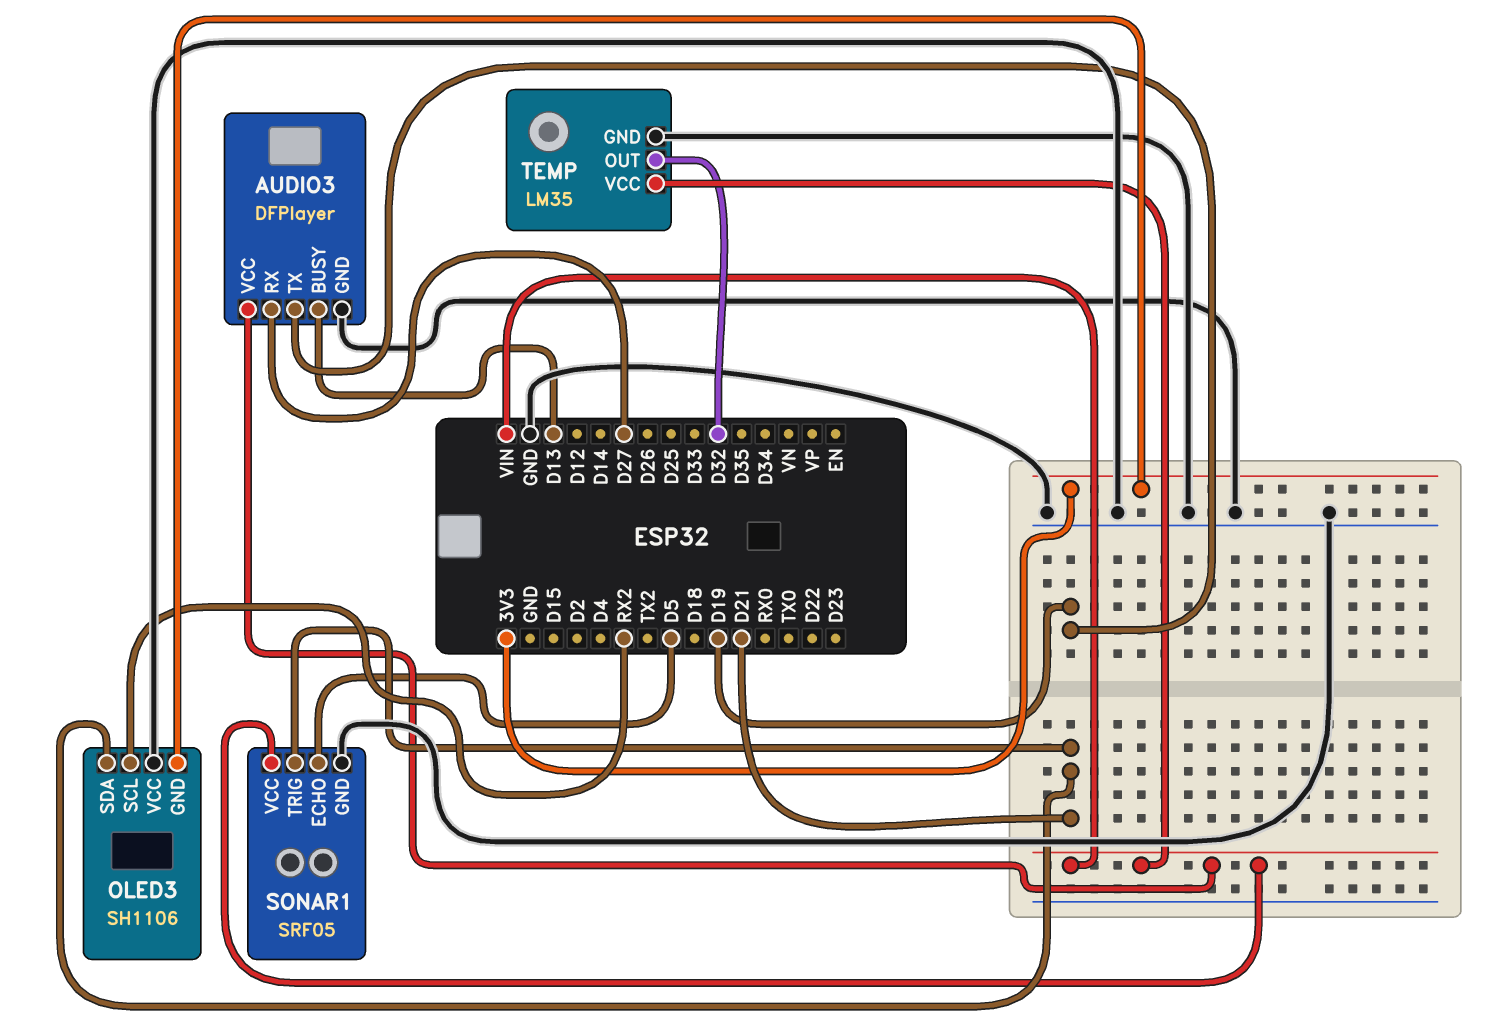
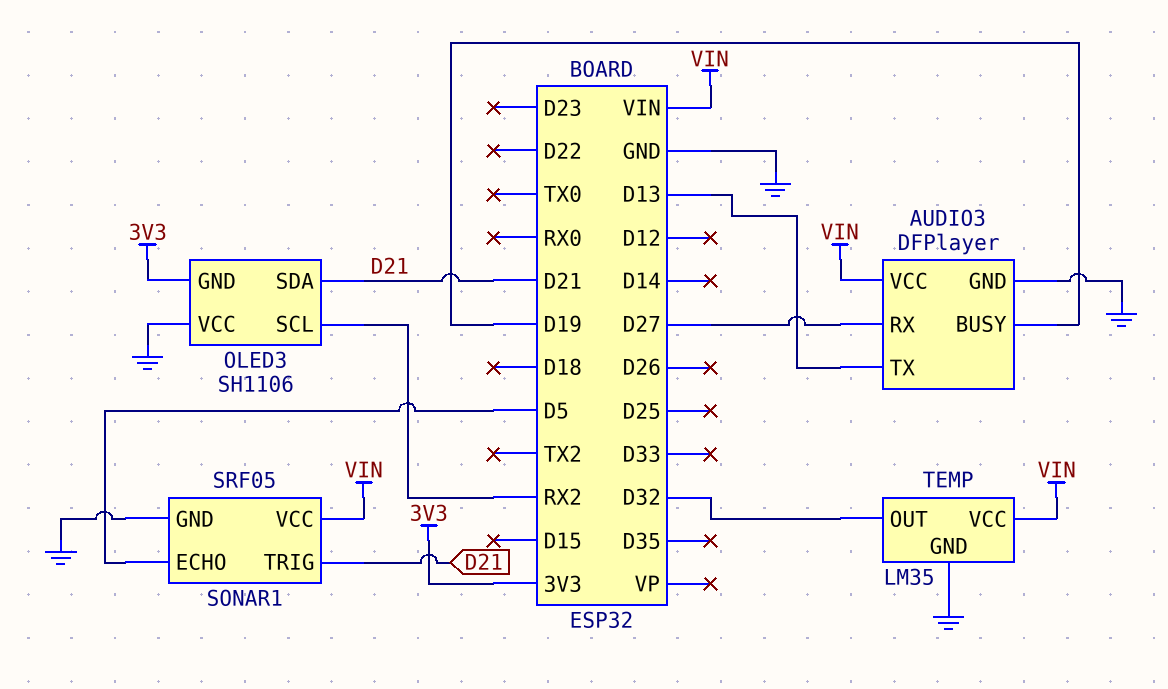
AUDIO3 pin BUSY: D13 -> D19
AUDIO3 pin TX: D19 -> D13

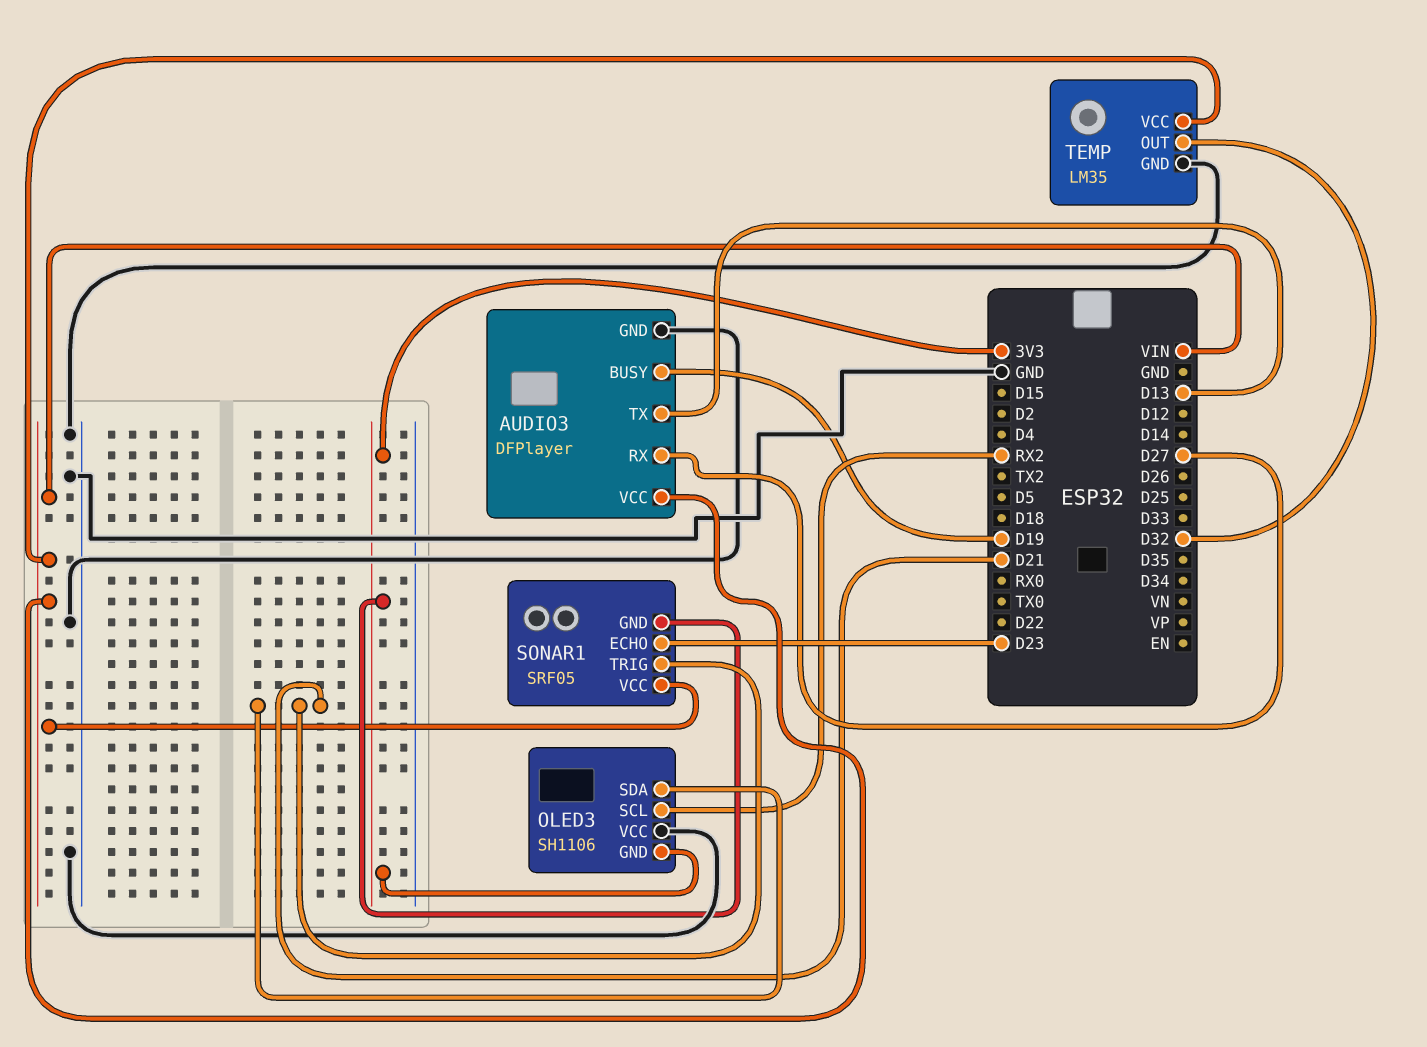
SONAR1 pin ECHO: D5 -> D23
SONAR1 pin GND: GND -> 3V3

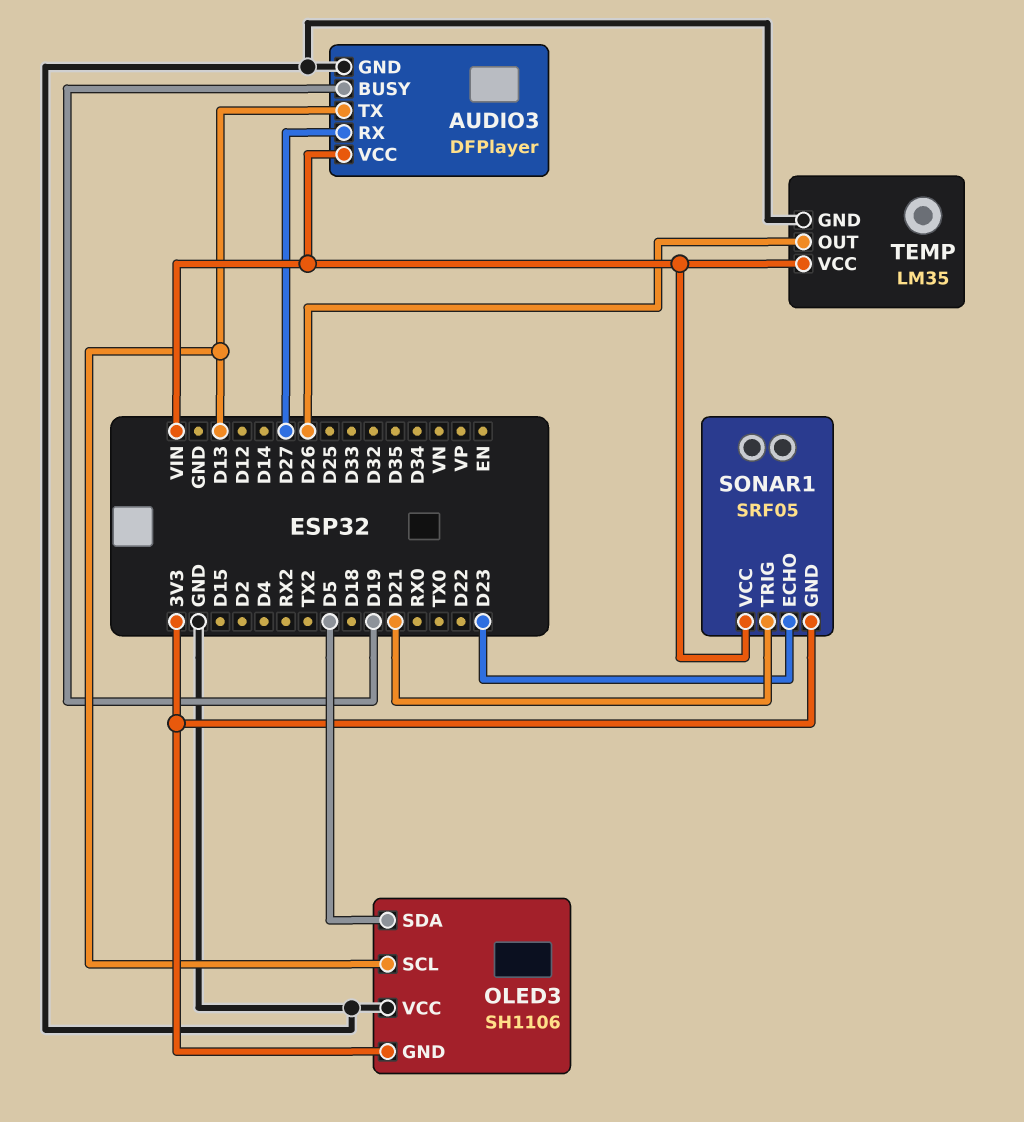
OLED3 pin SCL: RX2 -> D13
OLED3 pin SDA: D21 -> D5
TEMP pin OUT: D32 -> D26

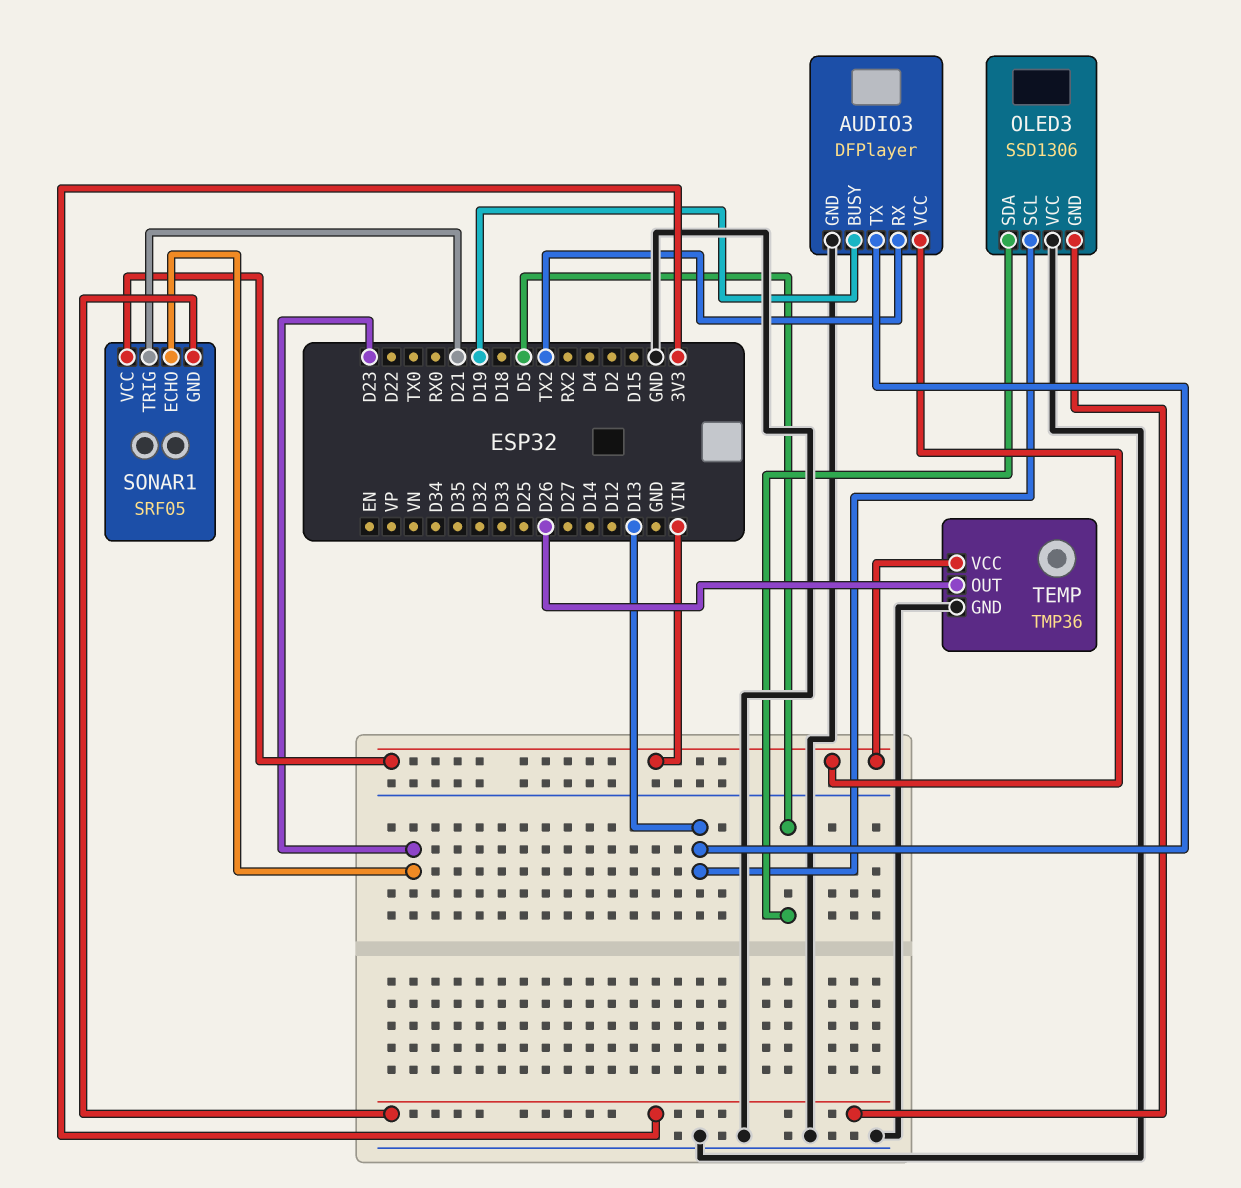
AUDIO3 pin RX: D27 -> TX2
OLED3: SH1106 -> SSD1306
TEMP: LM35 -> TMP36

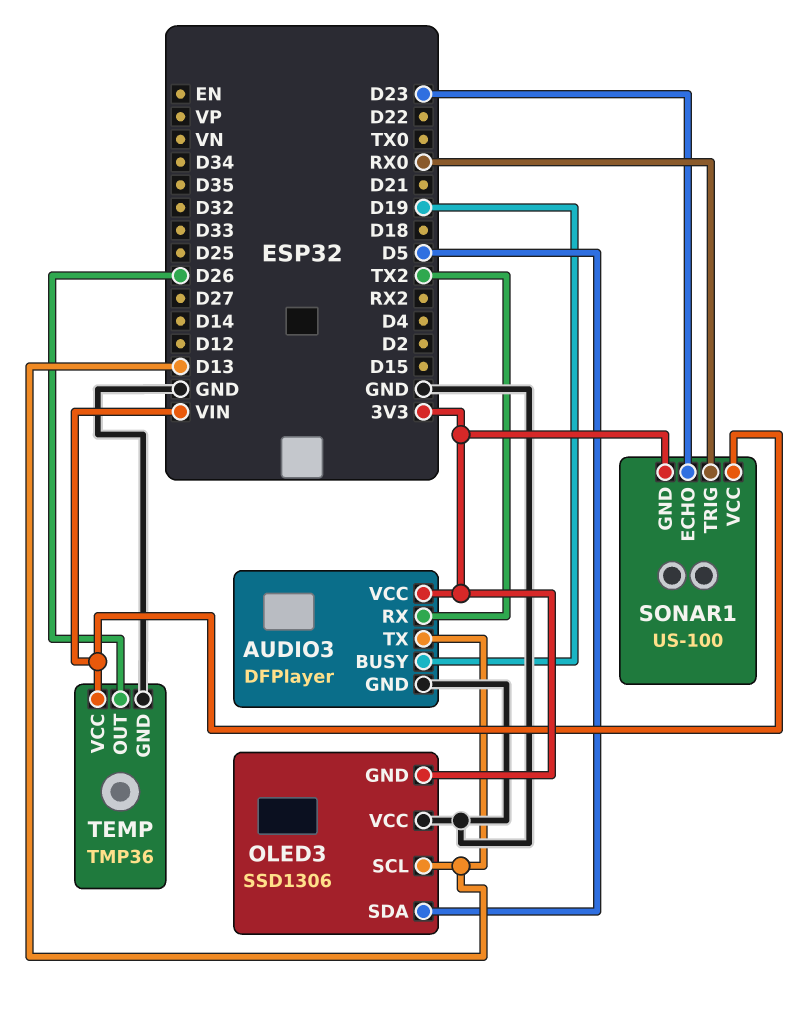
AUDIO3 pin VCC: VIN -> 3V3
SONAR1: SRF05 -> US-100
SONAR1 pin TRIG: D21 -> RX0

